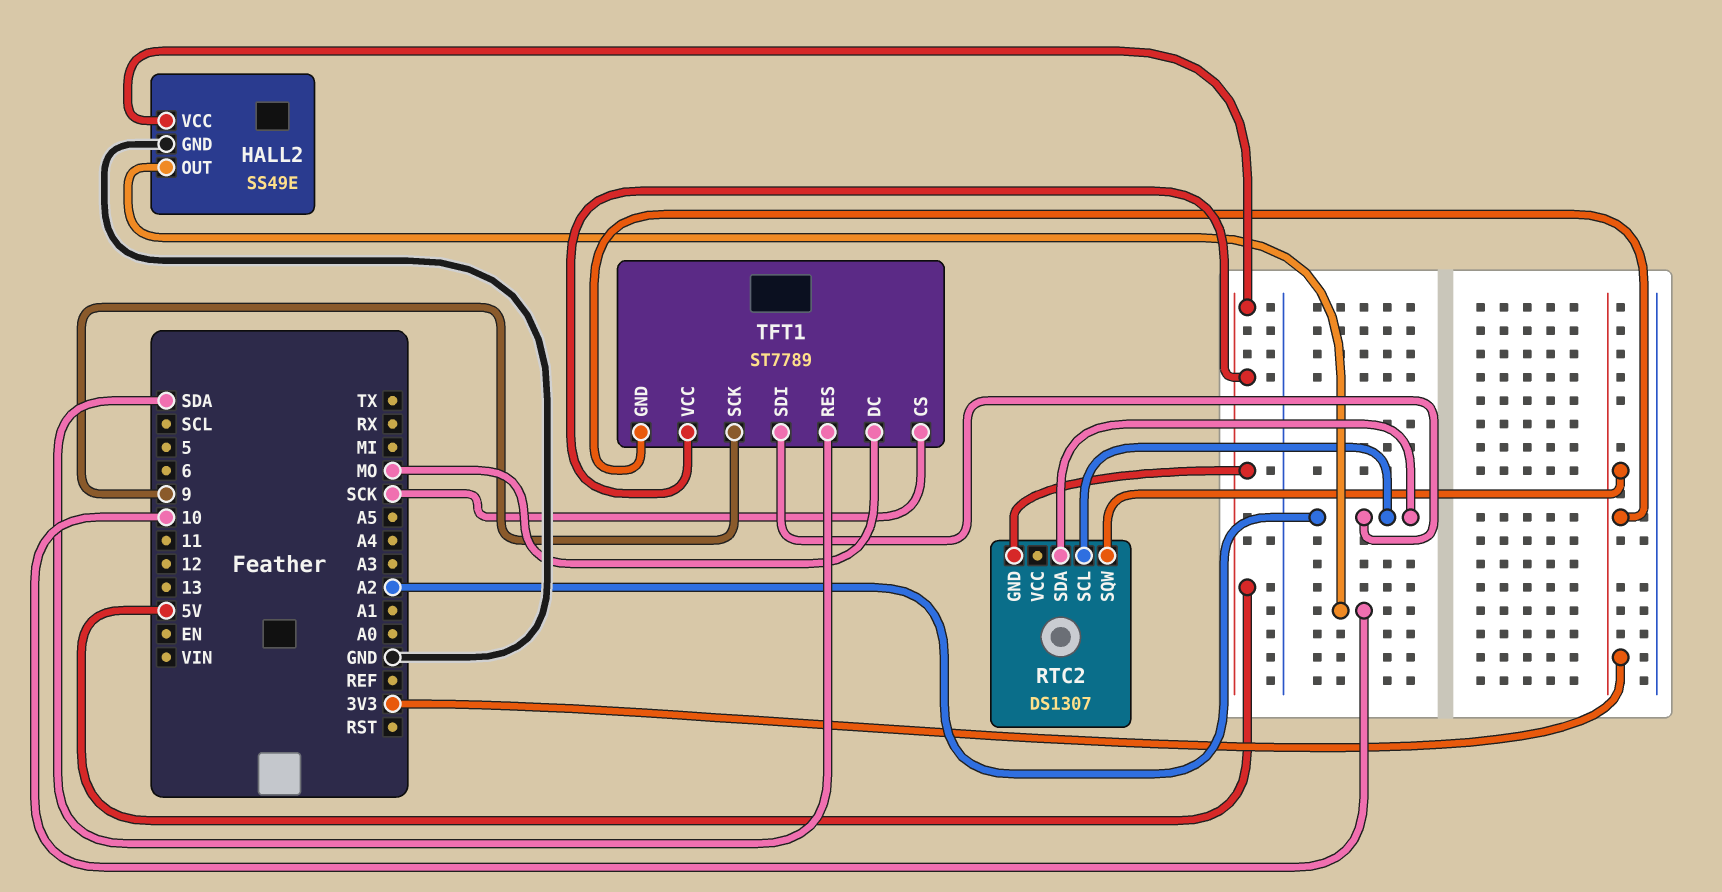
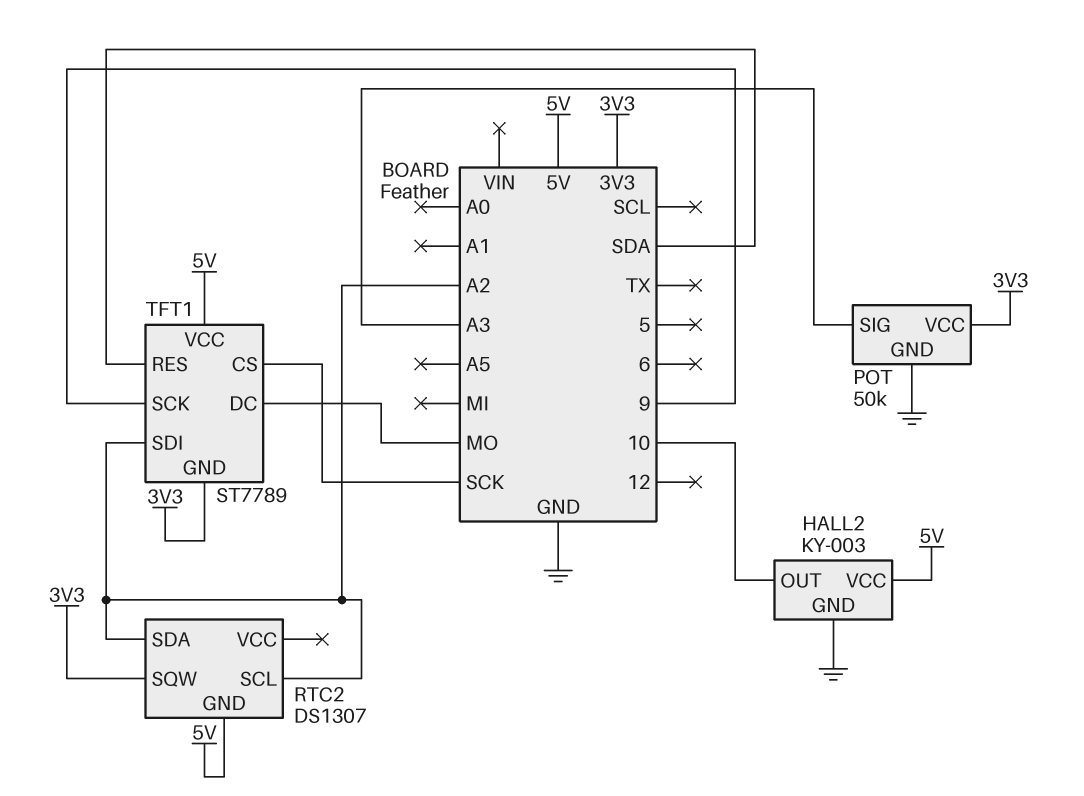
HALL2: SS49E -> KY-003
POT: none -> 50k
POT pin GND: none -> GND
POT pin SIG: none -> A3
POT pin VCC: none -> 3V3

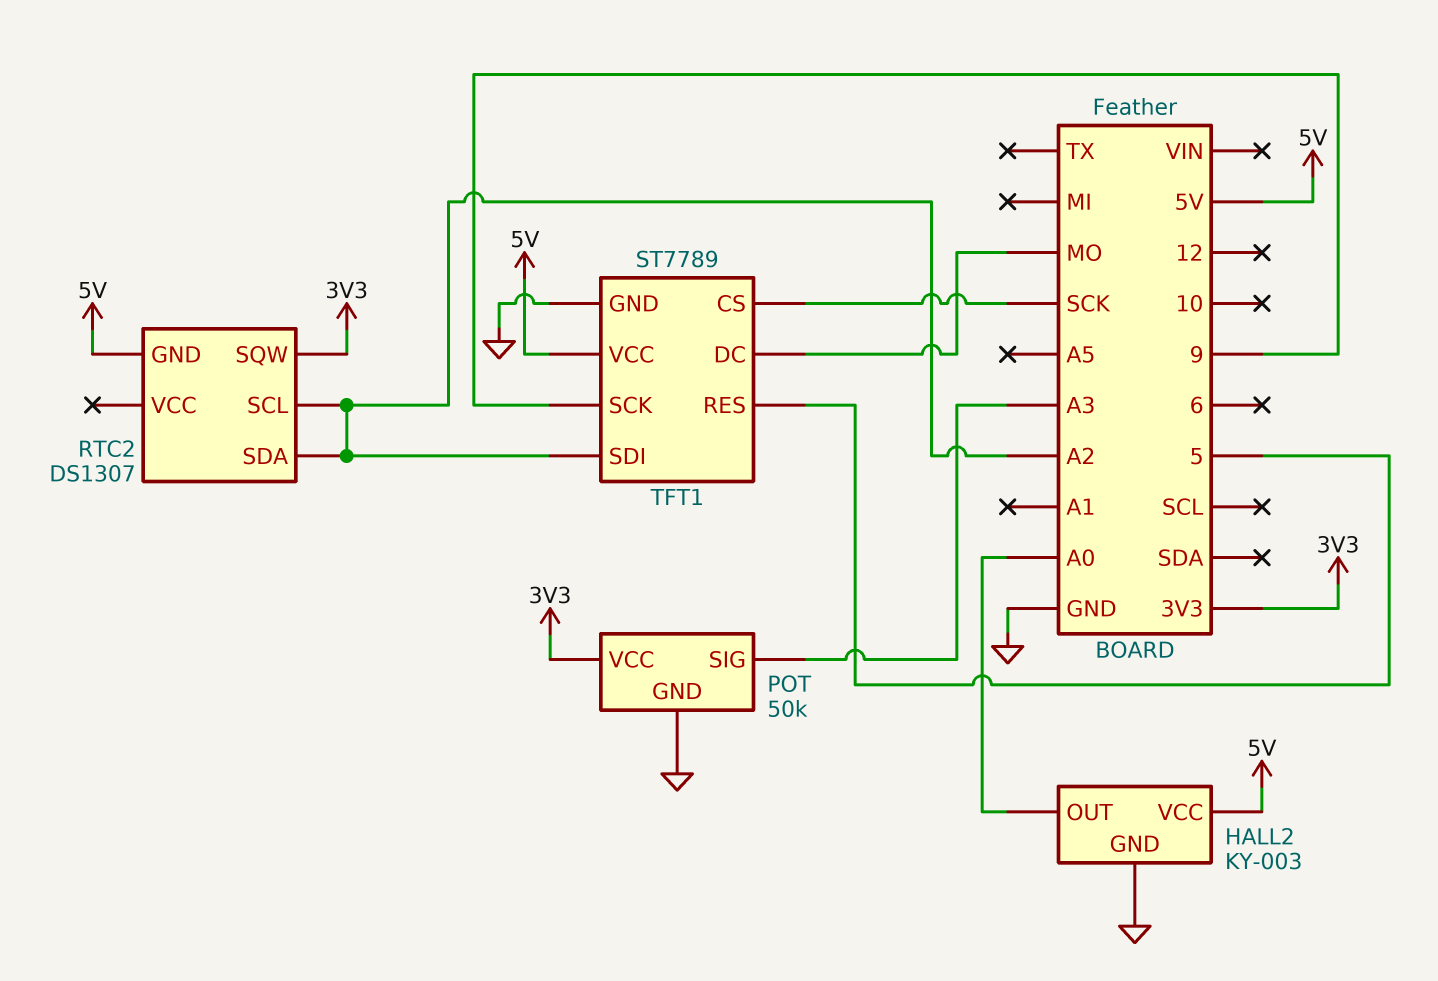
HALL2 pin OUT: 10 -> A0
TFT1 pin GND: 3V3 -> GND
TFT1 pin RES: SDA -> 5

